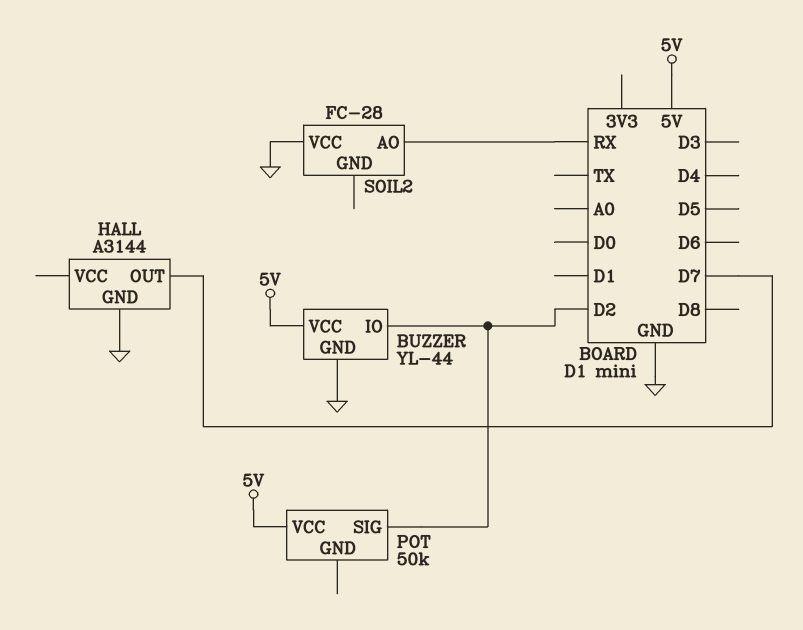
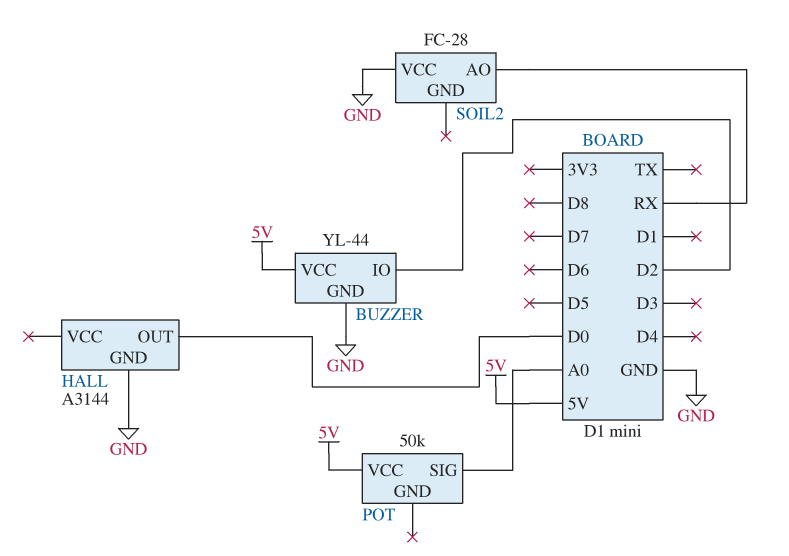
HALL pin OUT: D7 -> D0
POT pin SIG: D2 -> A0

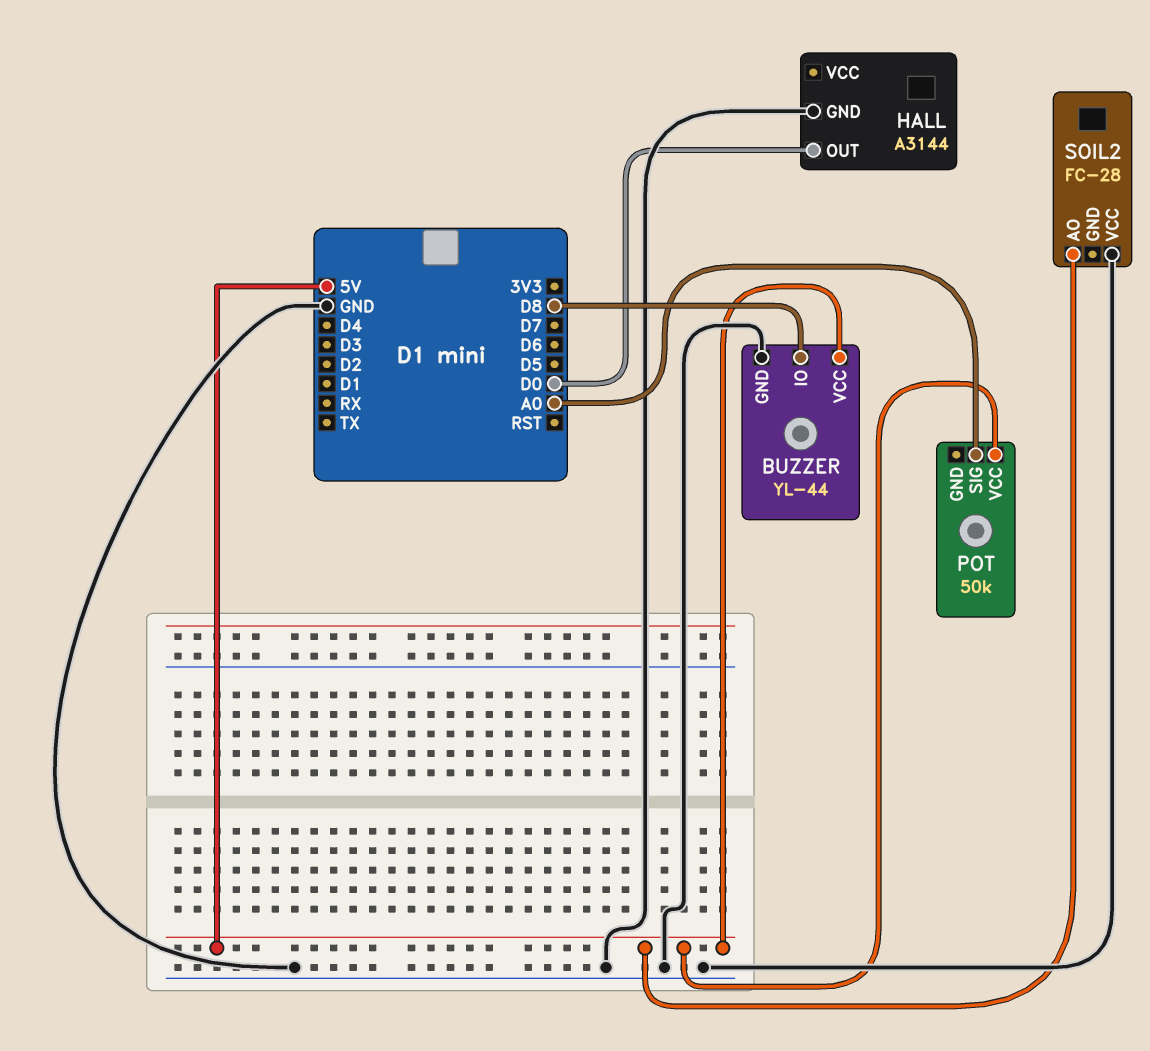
BUZZER pin IO: D2 -> D8
SOIL2 pin AO: RX -> 5V

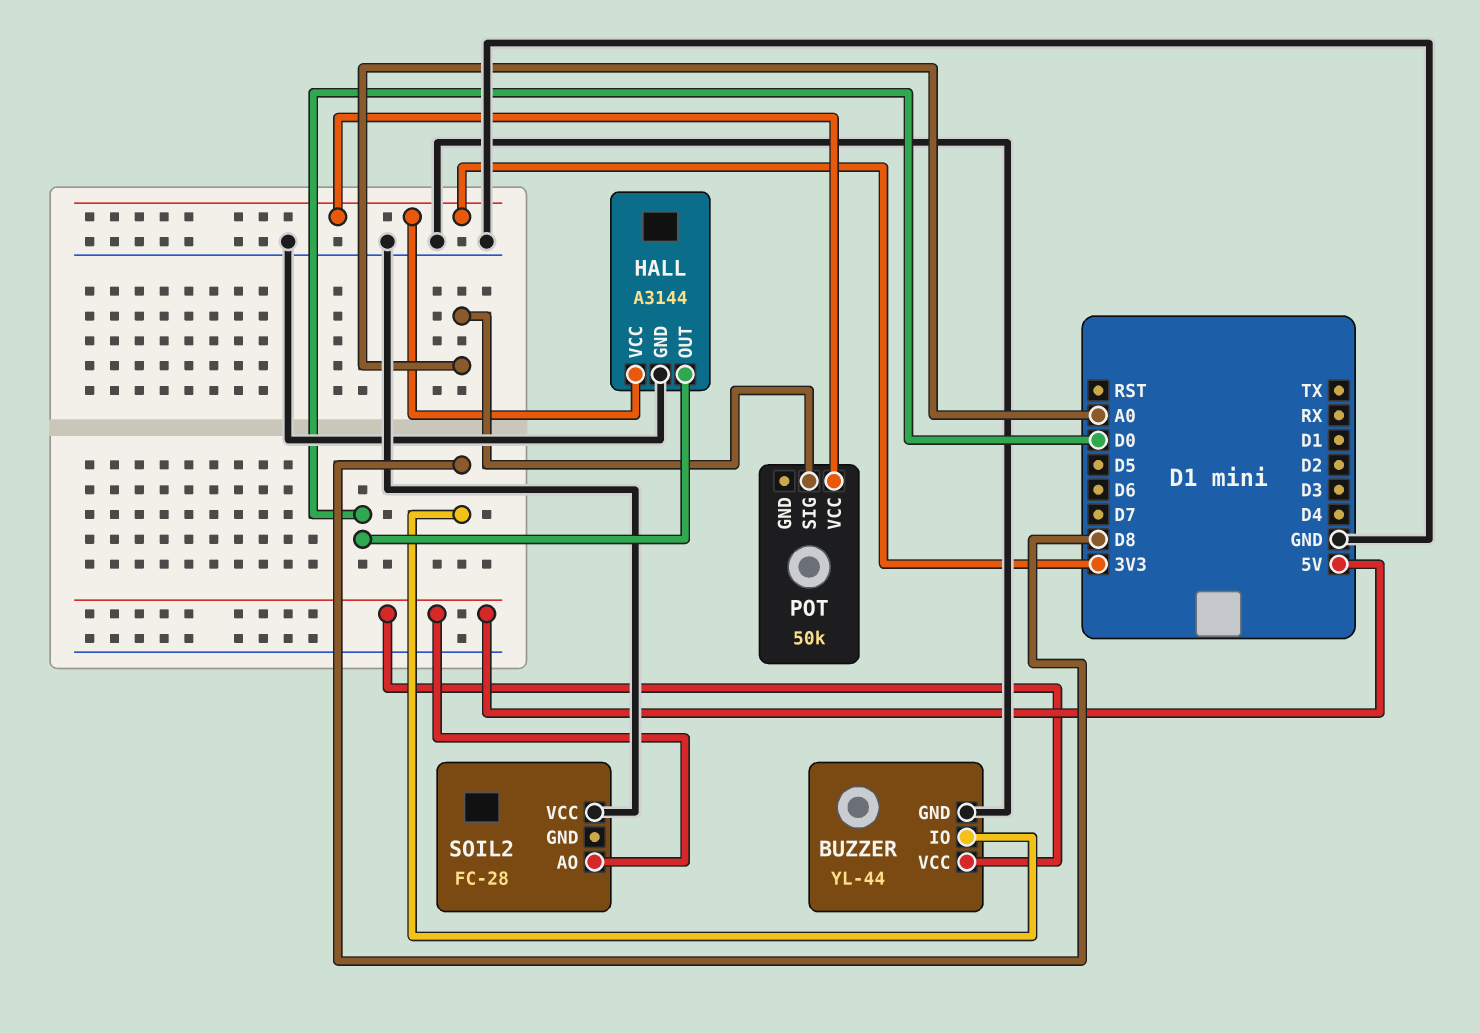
HALL pin VCC: none -> 3V3
POT pin VCC: 5V -> 3V3

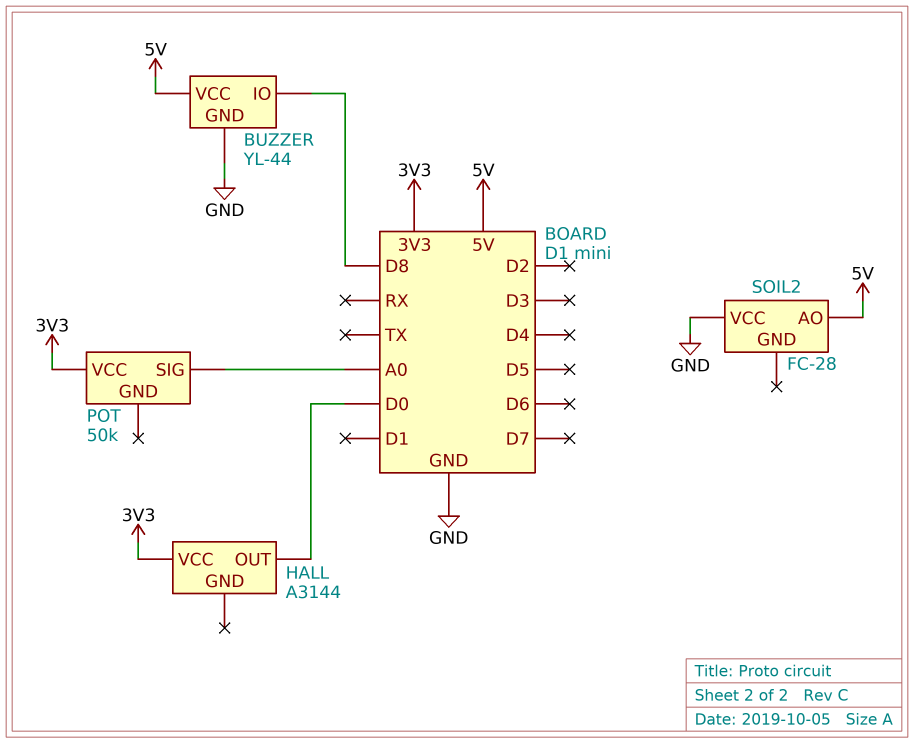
HALL pin GND: GND -> none

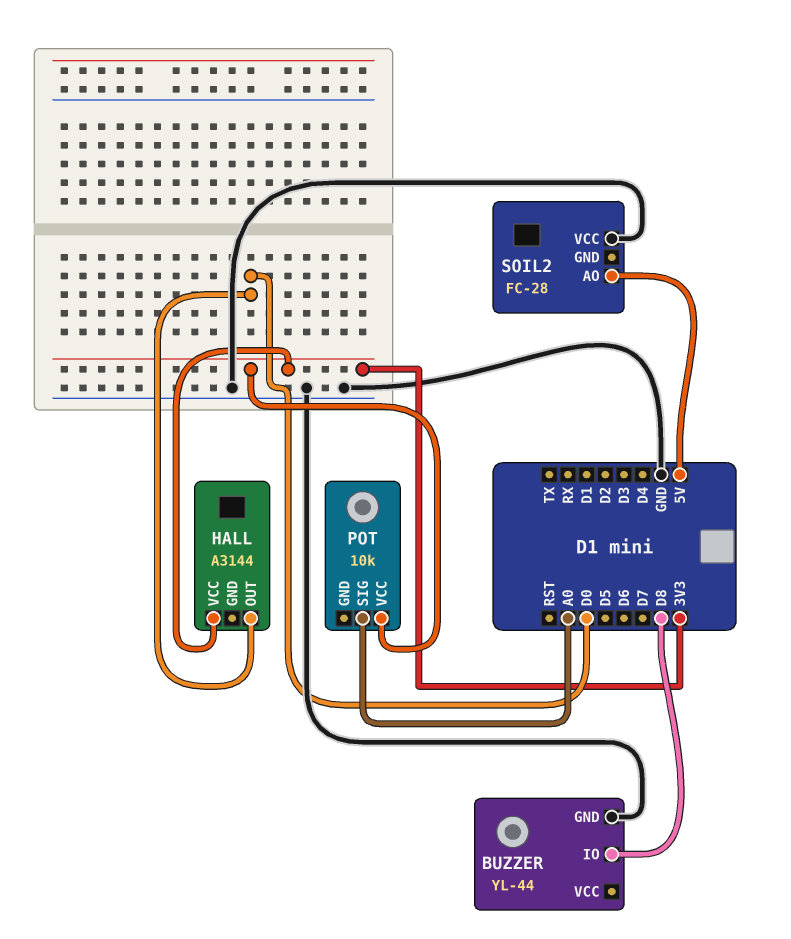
BUZZER pin VCC: 5V -> none
POT: 50k -> 10k

